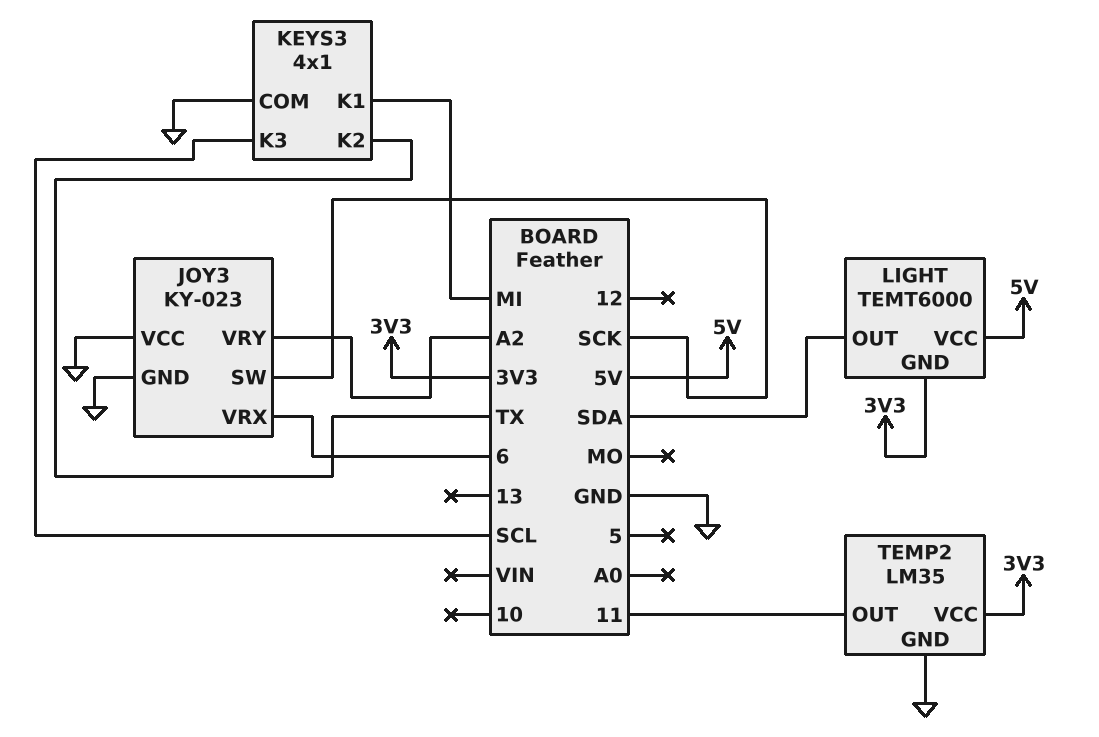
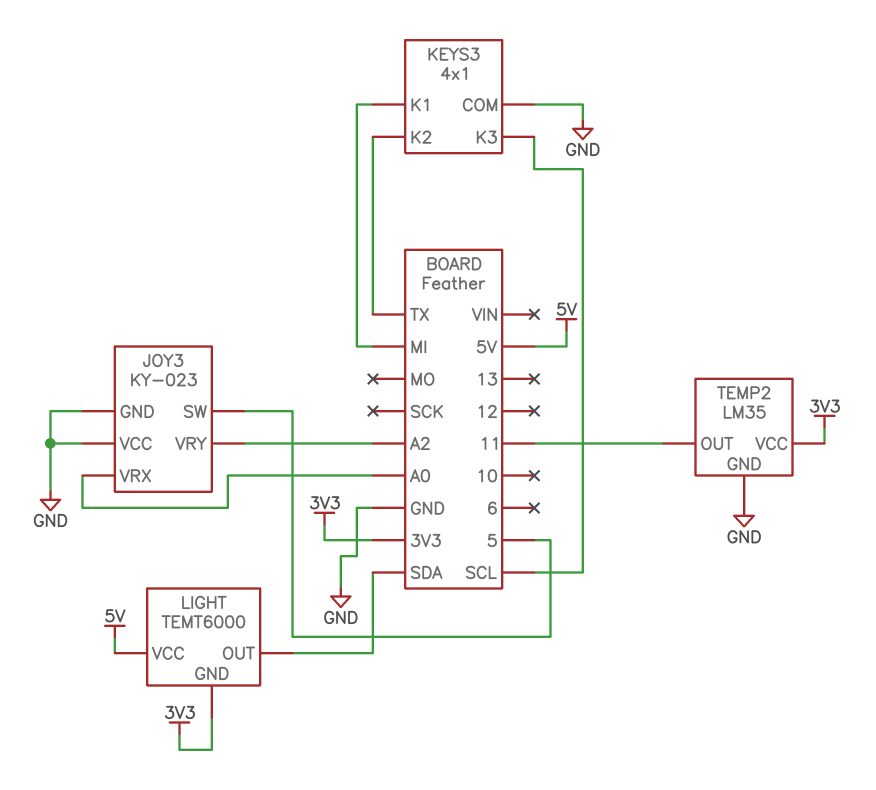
JOY3 pin SW: SCK -> 5
JOY3 pin VRX: 6 -> A0

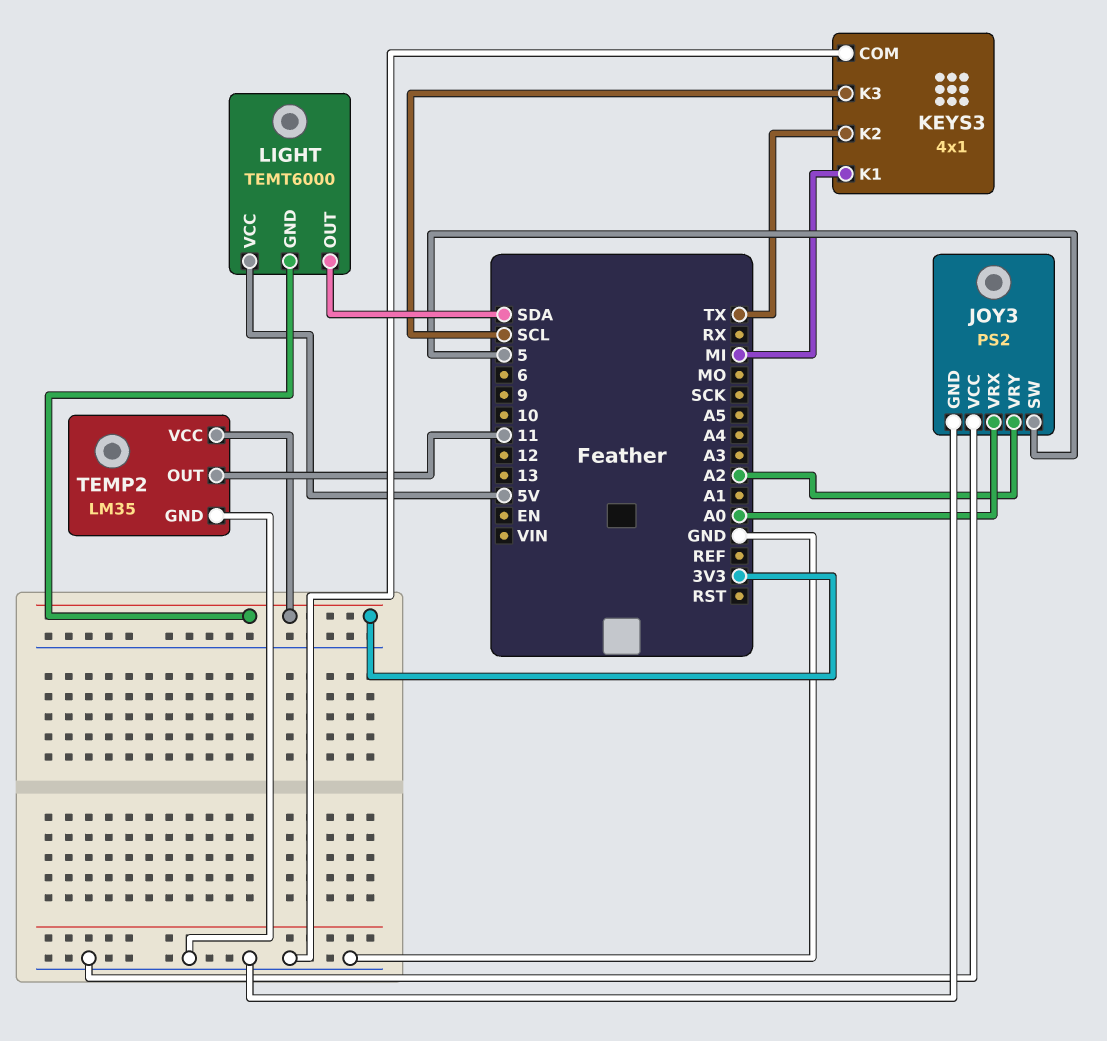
JOY3: KY-023 -> PS2

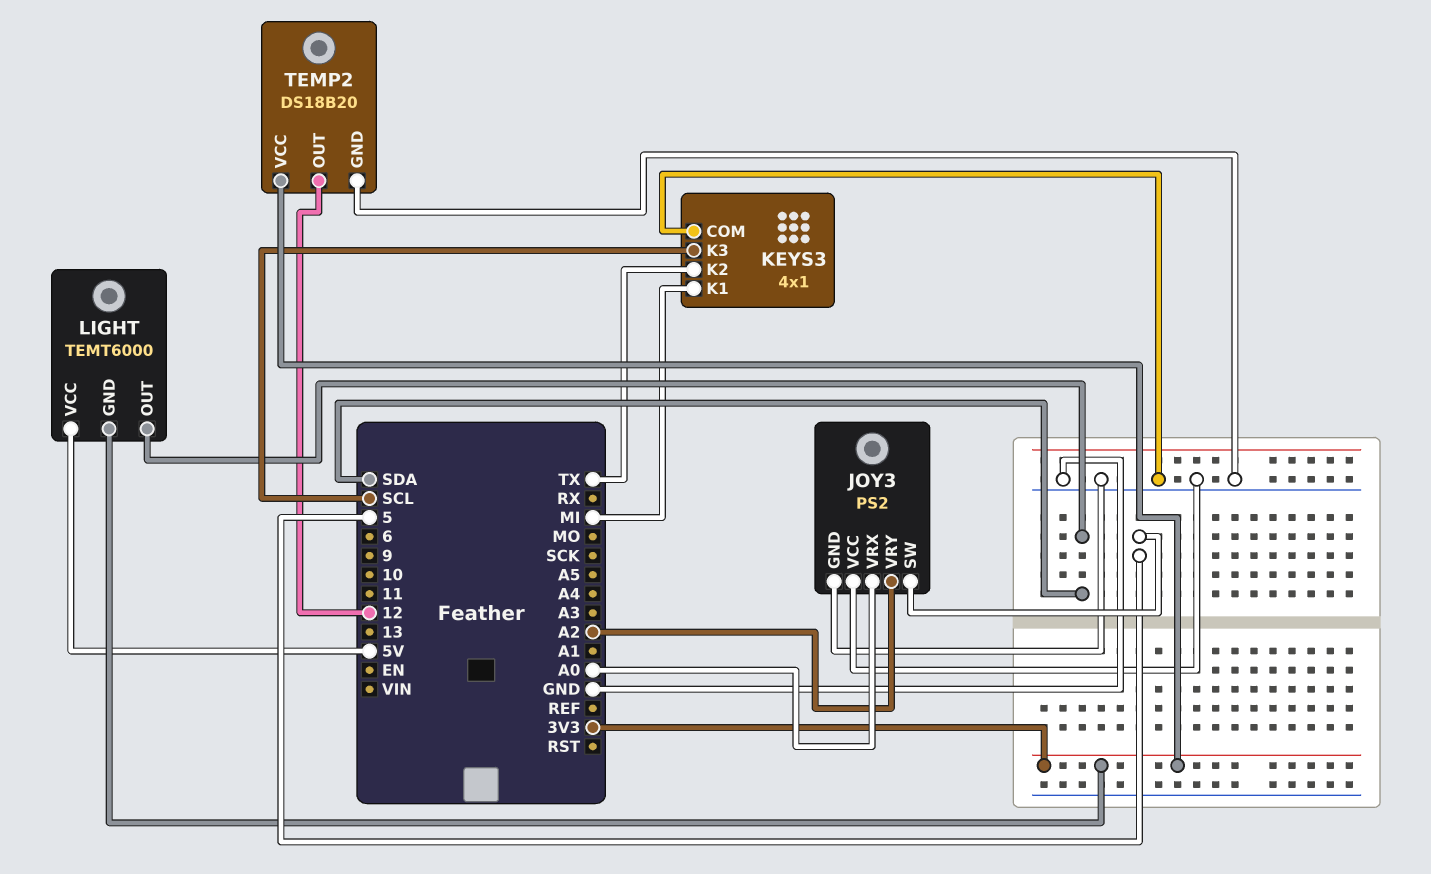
TEMP2: LM35 -> DS18B20
TEMP2 pin OUT: 11 -> 12

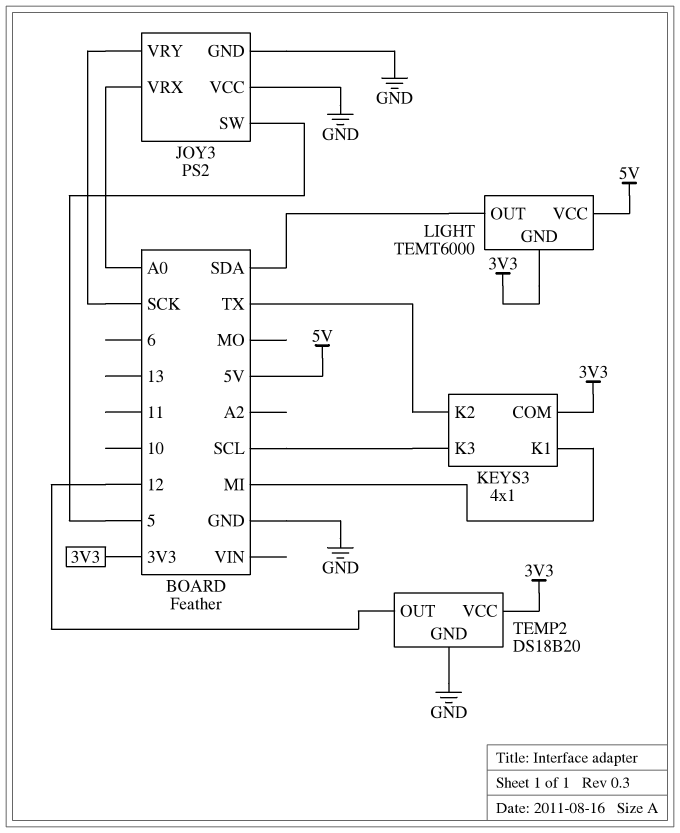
JOY3 pin VRY: A2 -> SCK
KEYS3 pin COM: GND -> 3V3

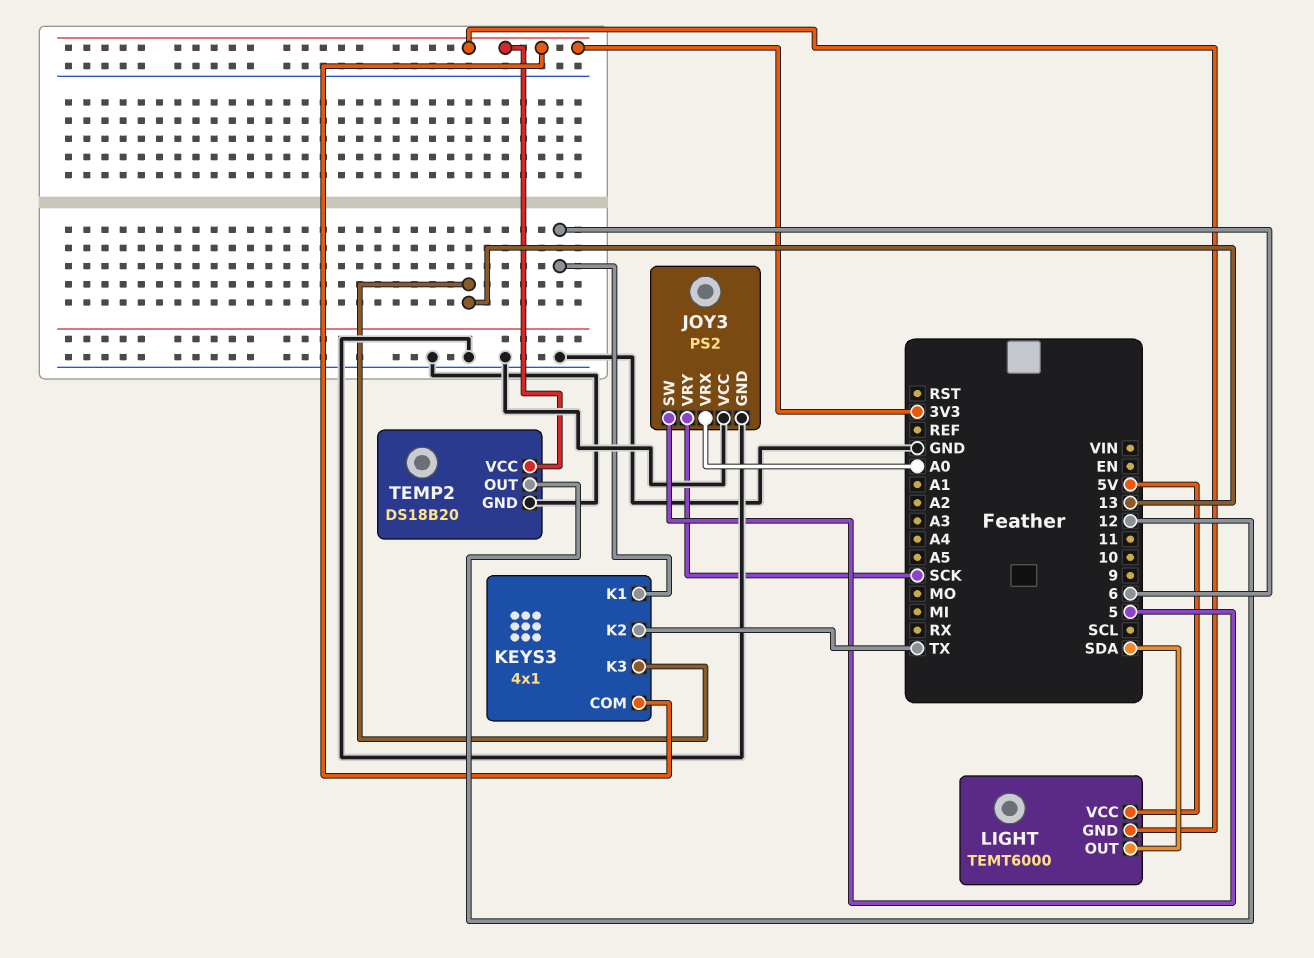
KEYS3 pin K1: MI -> 6
KEYS3 pin K3: SCL -> 13

